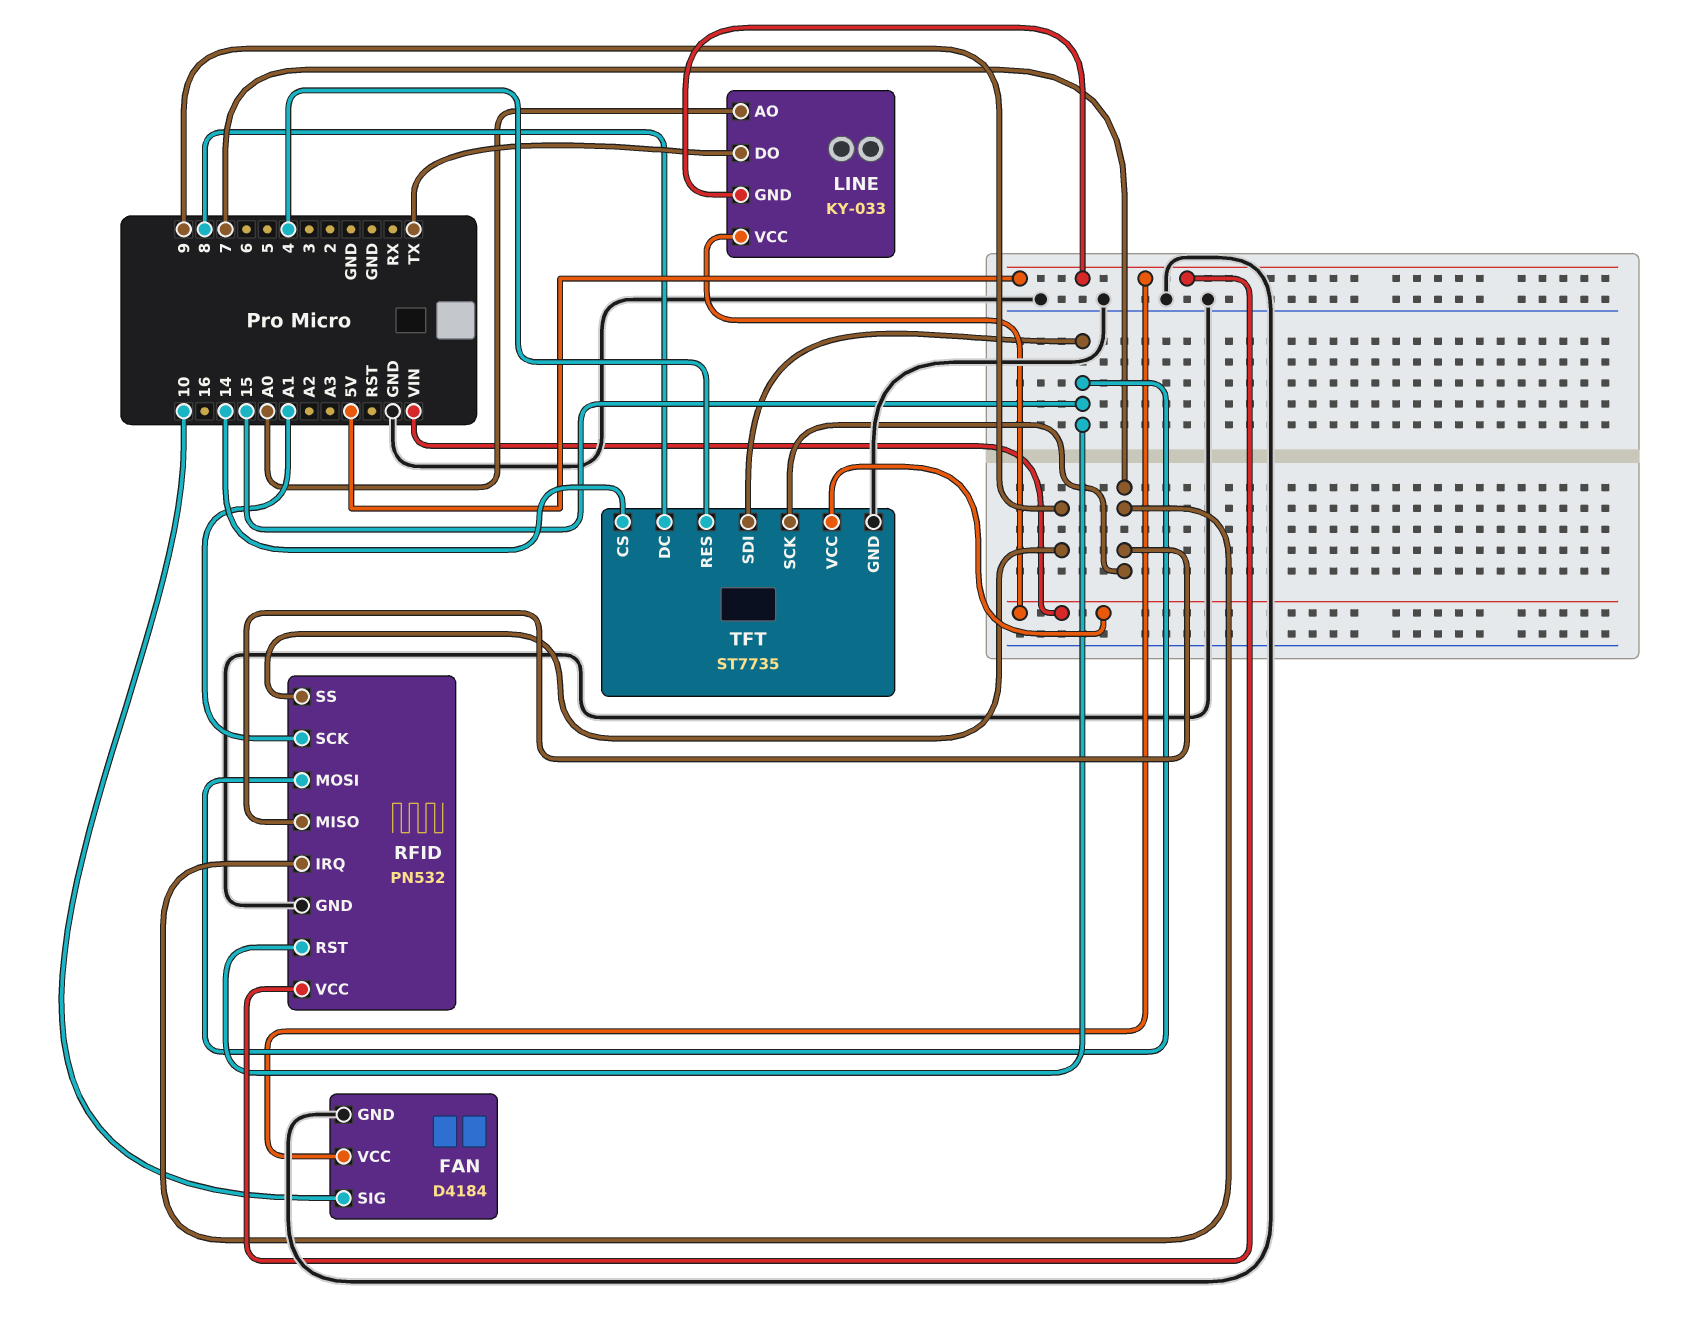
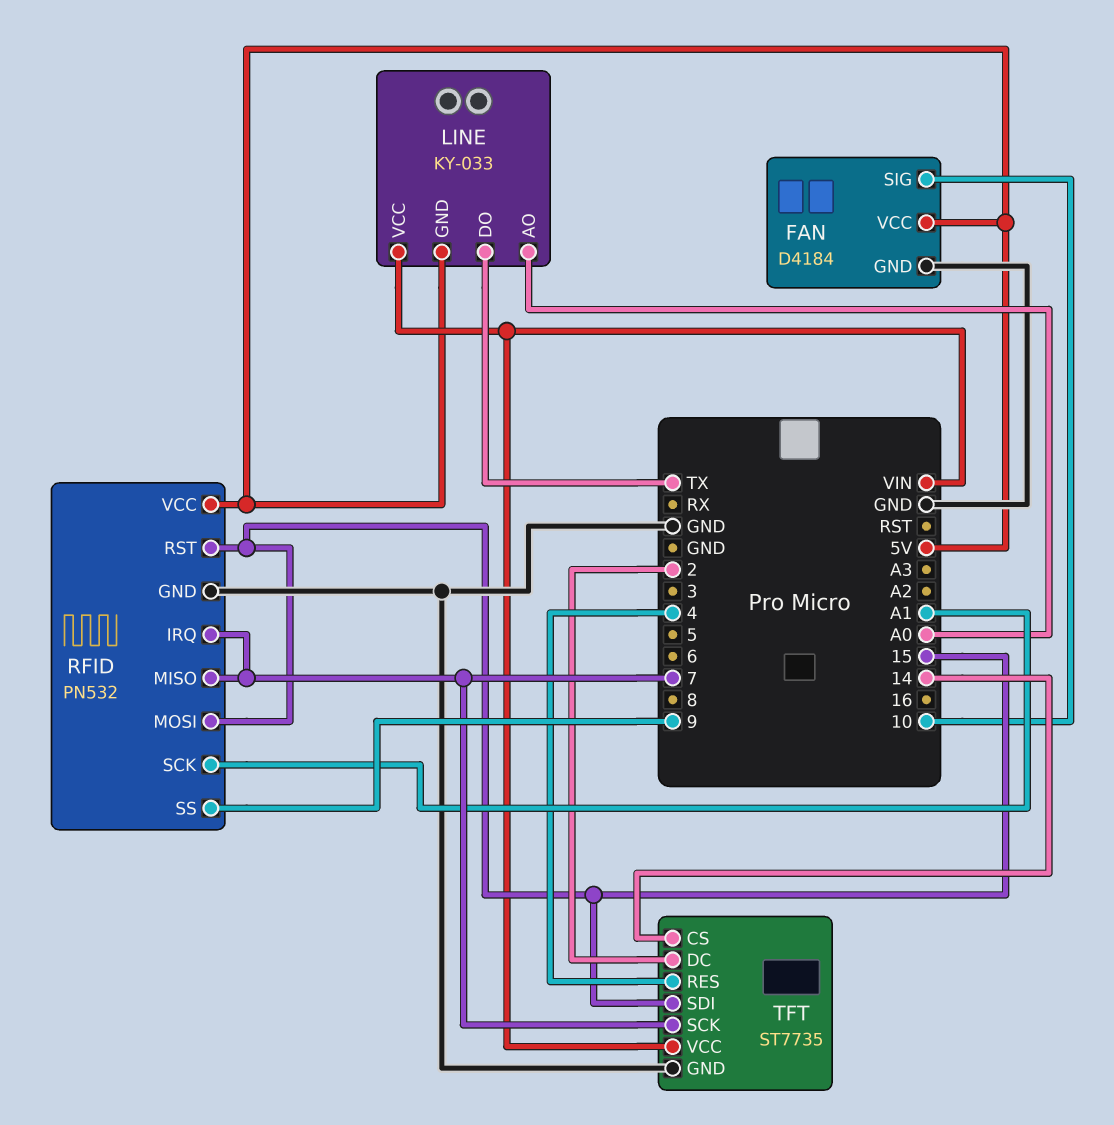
TFT pin DC: 8 -> 2

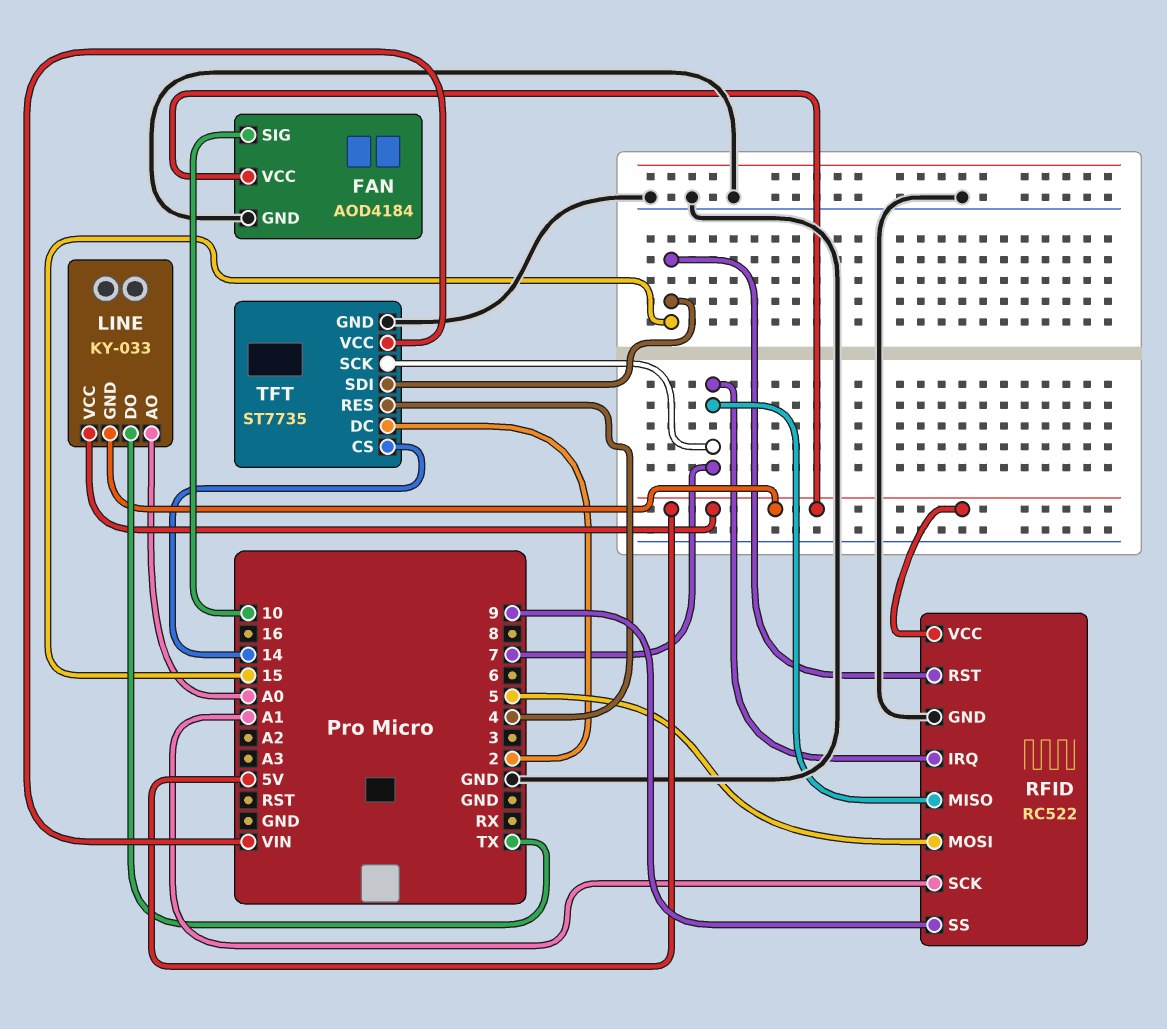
FAN: D4184 -> AOD4184
LINE pin VCC: VIN -> 5V
RFID: PN532 -> RC522
RFID pin MOSI: 15 -> 5

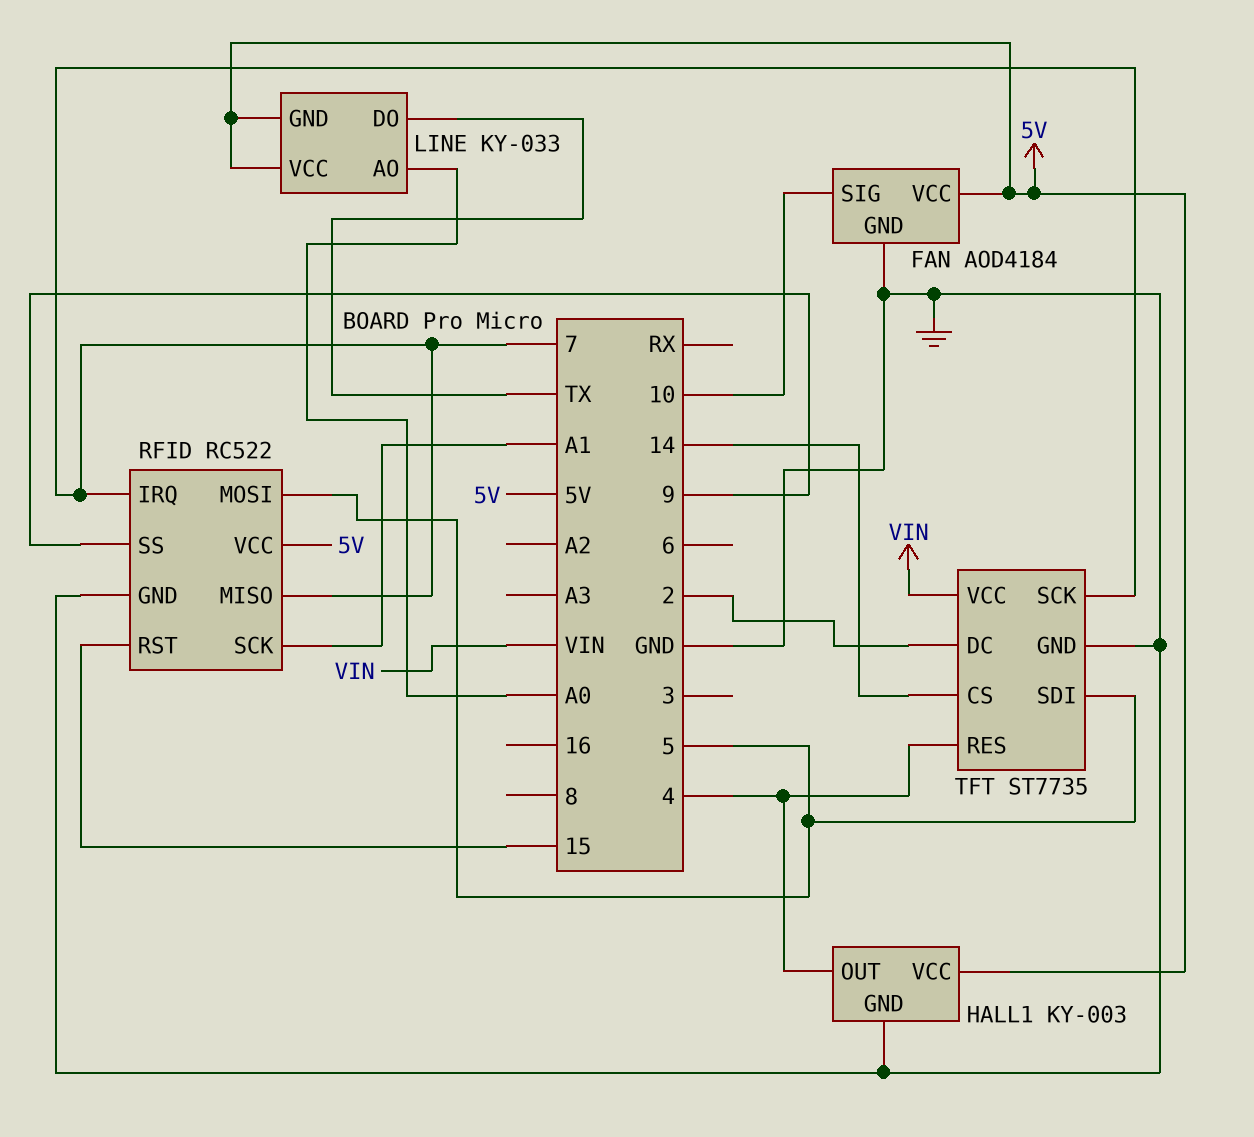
HALL1: none -> KY-003
HALL1 pin GND: none -> GND
HALL1 pin OUT: none -> 4
HALL1 pin VCC: none -> 5V
TFT pin SDI: 15 -> 5

